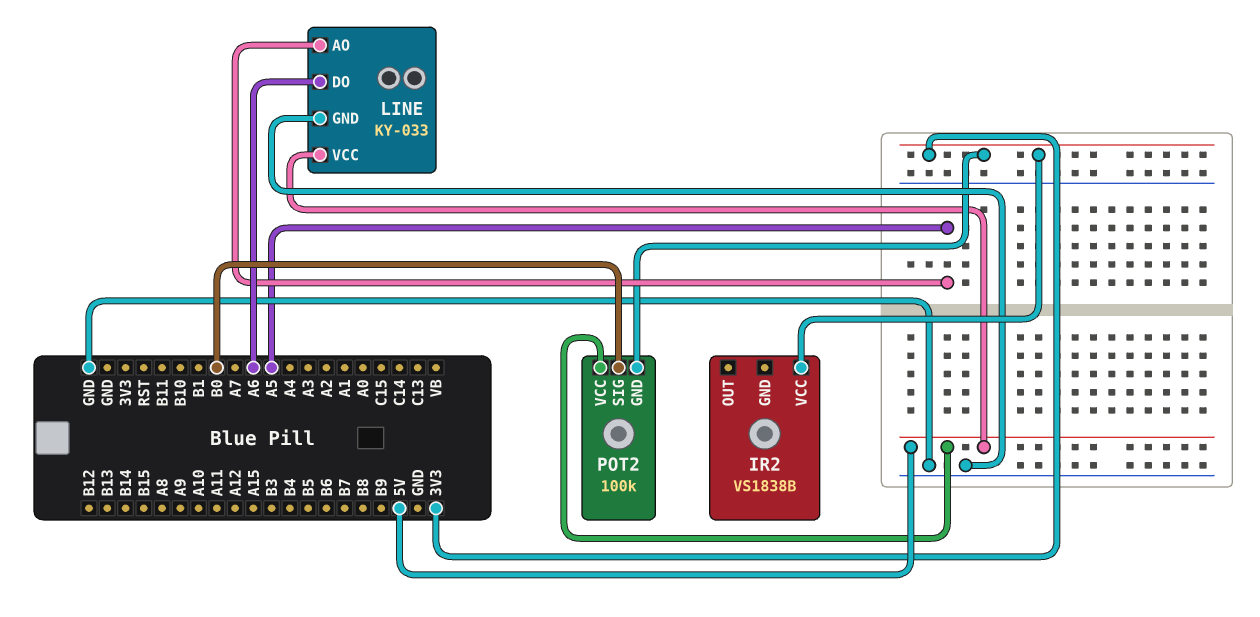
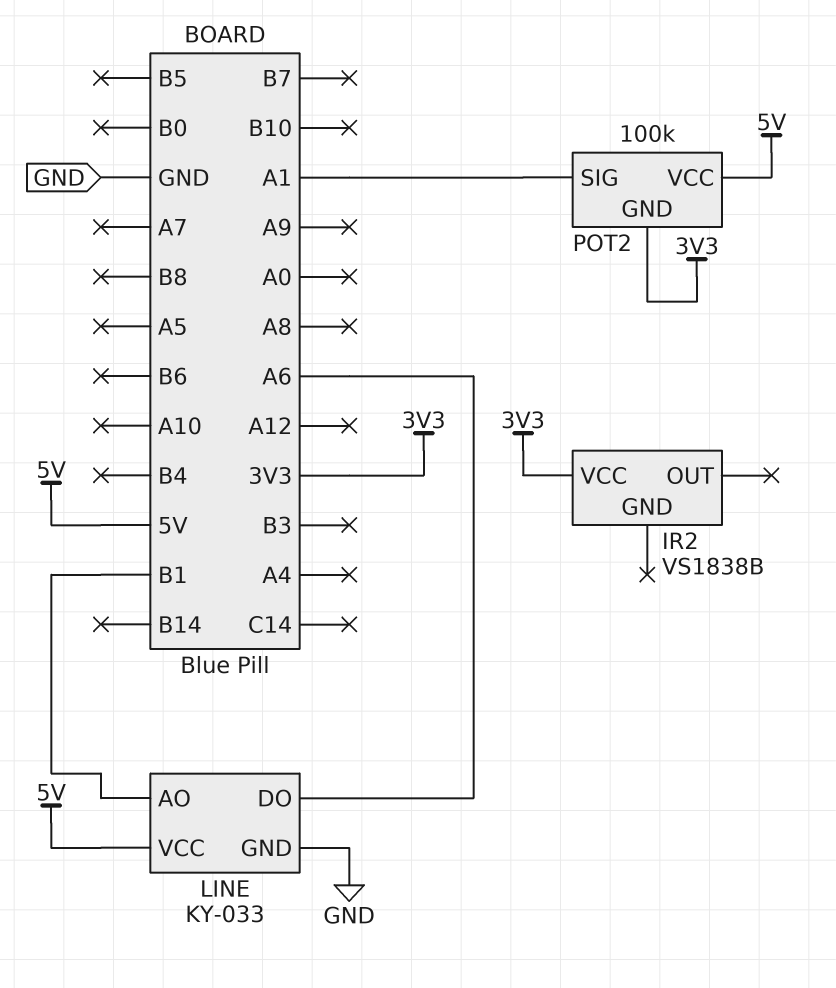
LINE pin AO: A5 -> B1
POT2 pin SIG: B0 -> A1

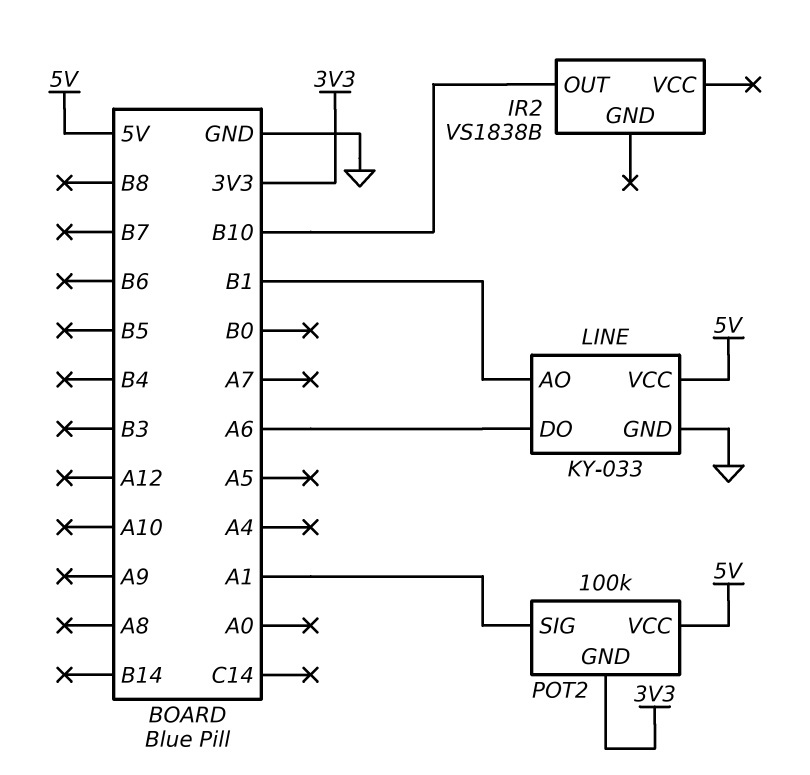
IR2 pin OUT: none -> B10
IR2 pin VCC: 3V3 -> none

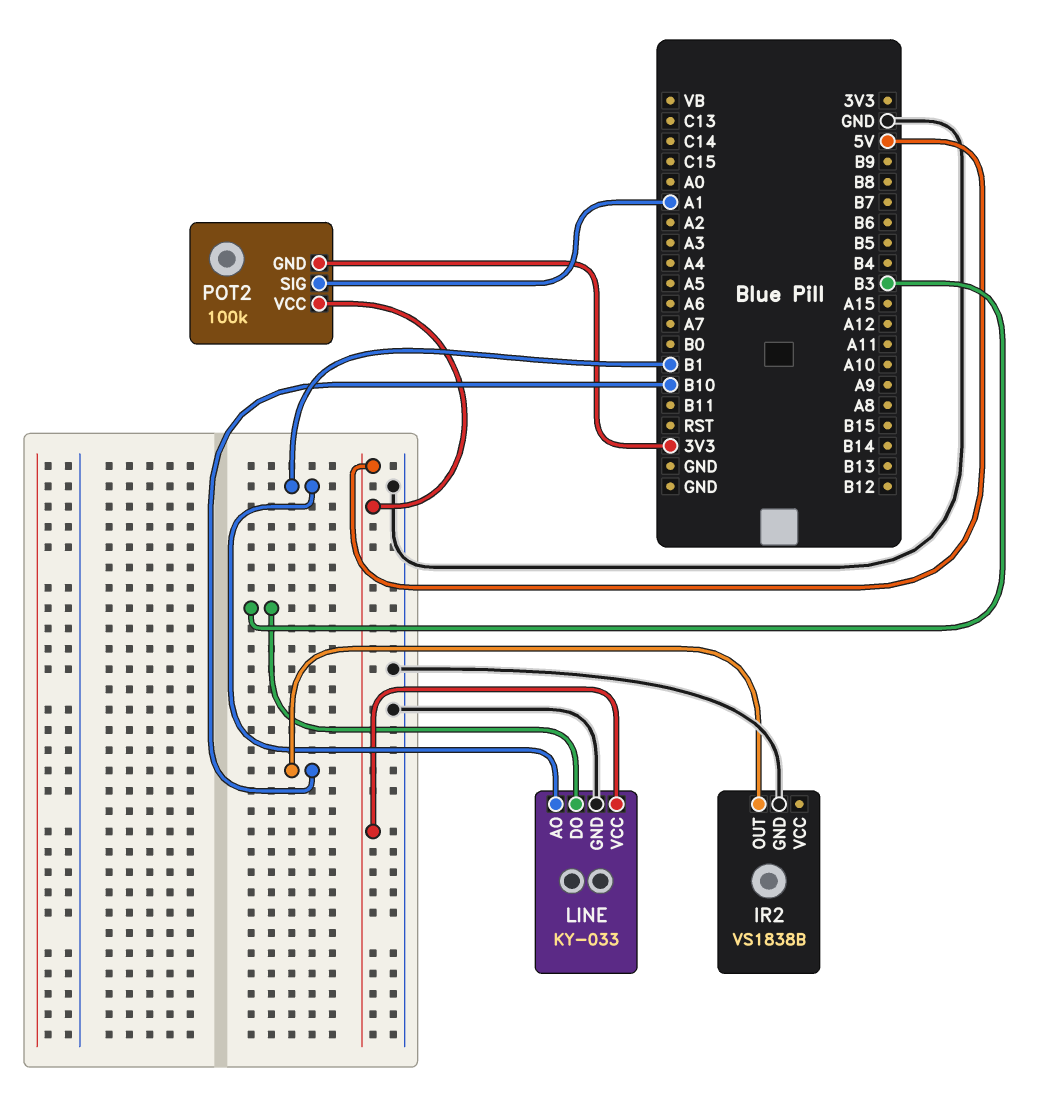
IR2 pin GND: none -> GND
LINE pin DO: A6 -> B3

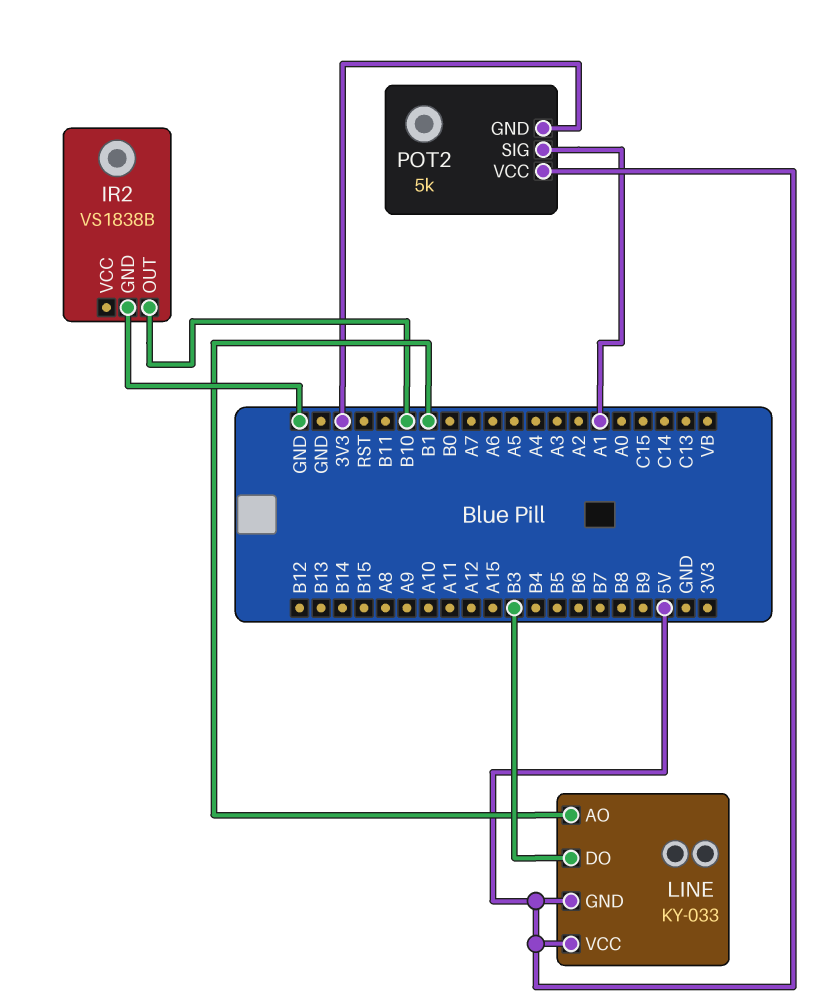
LINE pin GND: GND -> 5V
POT2: 100k -> 5k

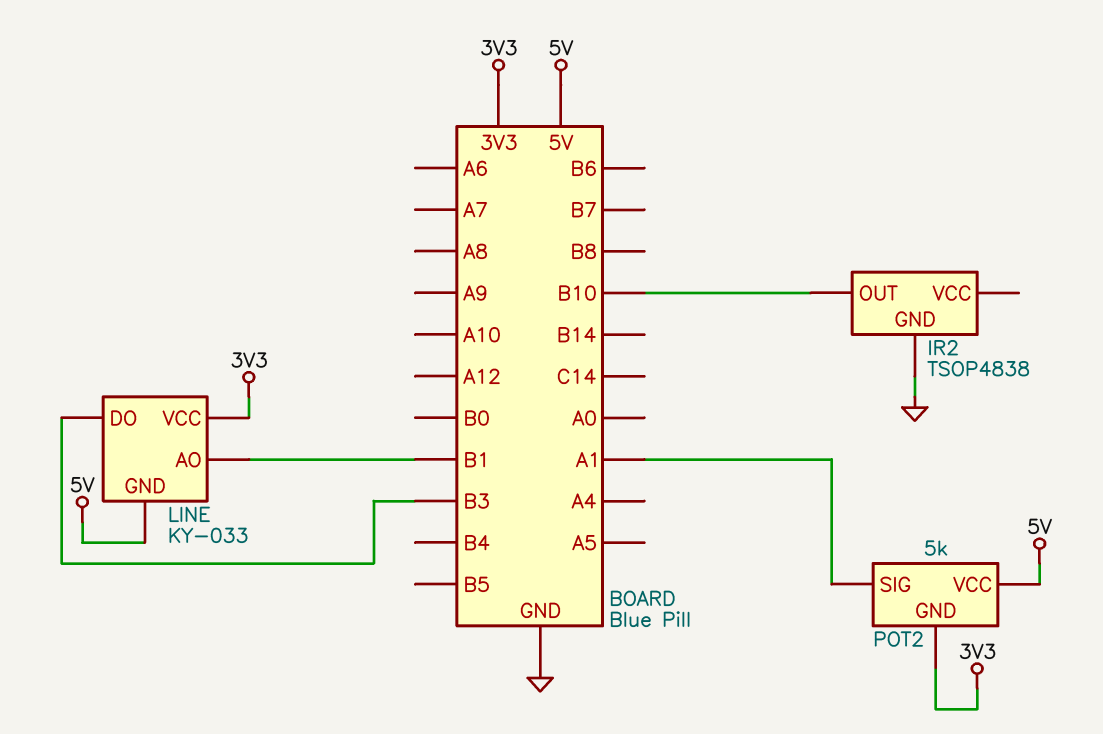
IR2: VS1838B -> TSOP4838
LINE pin VCC: 5V -> 3V3

